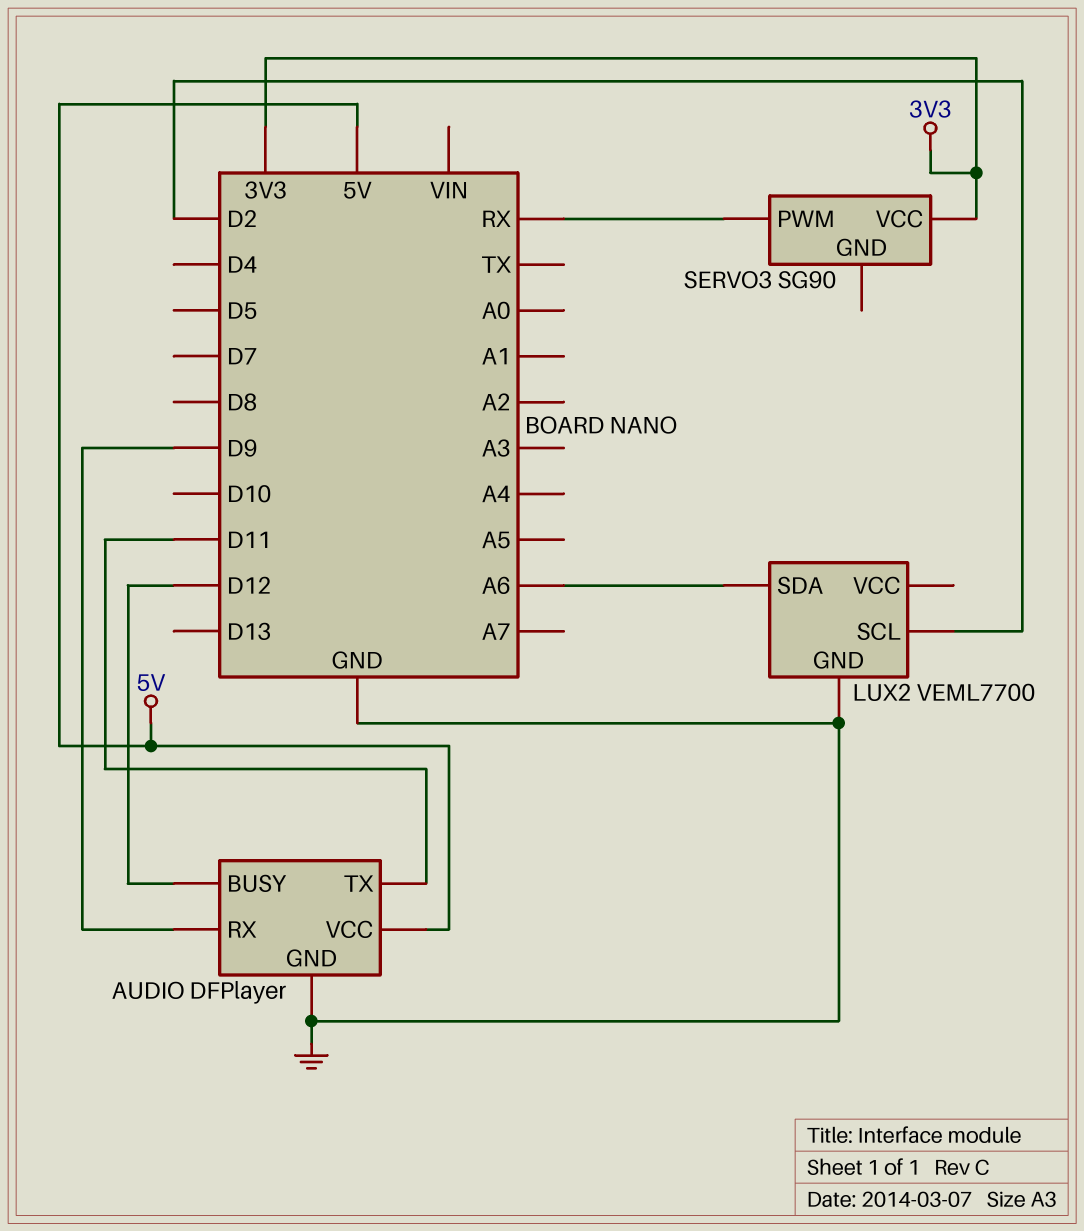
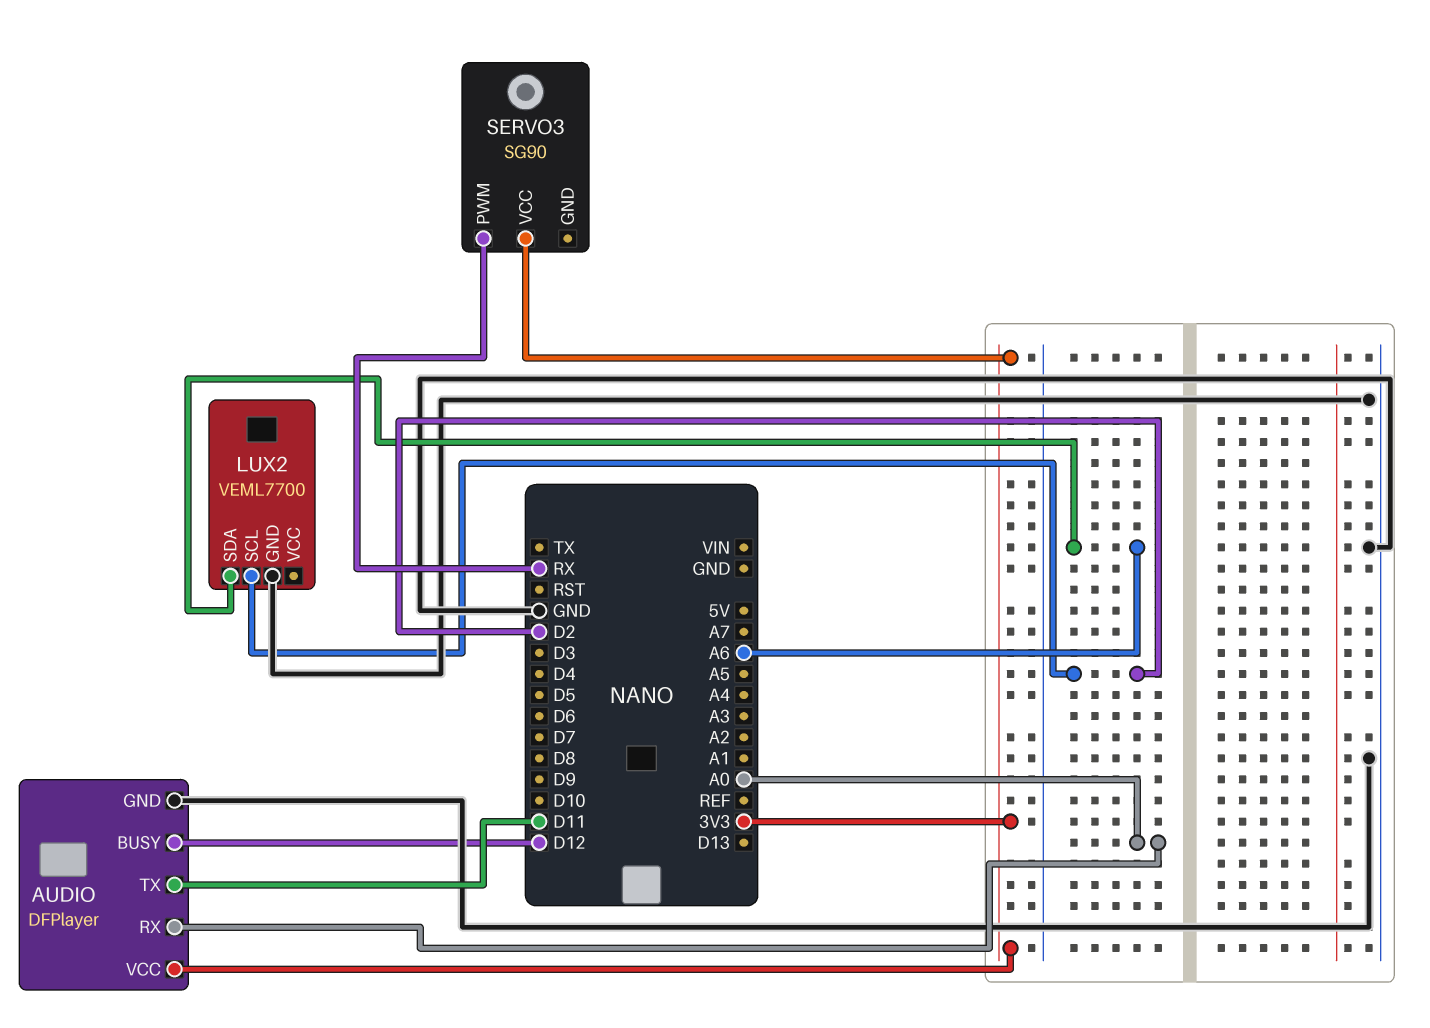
AUDIO pin RX: D9 -> A0
AUDIO pin VCC: 5V -> 3V3

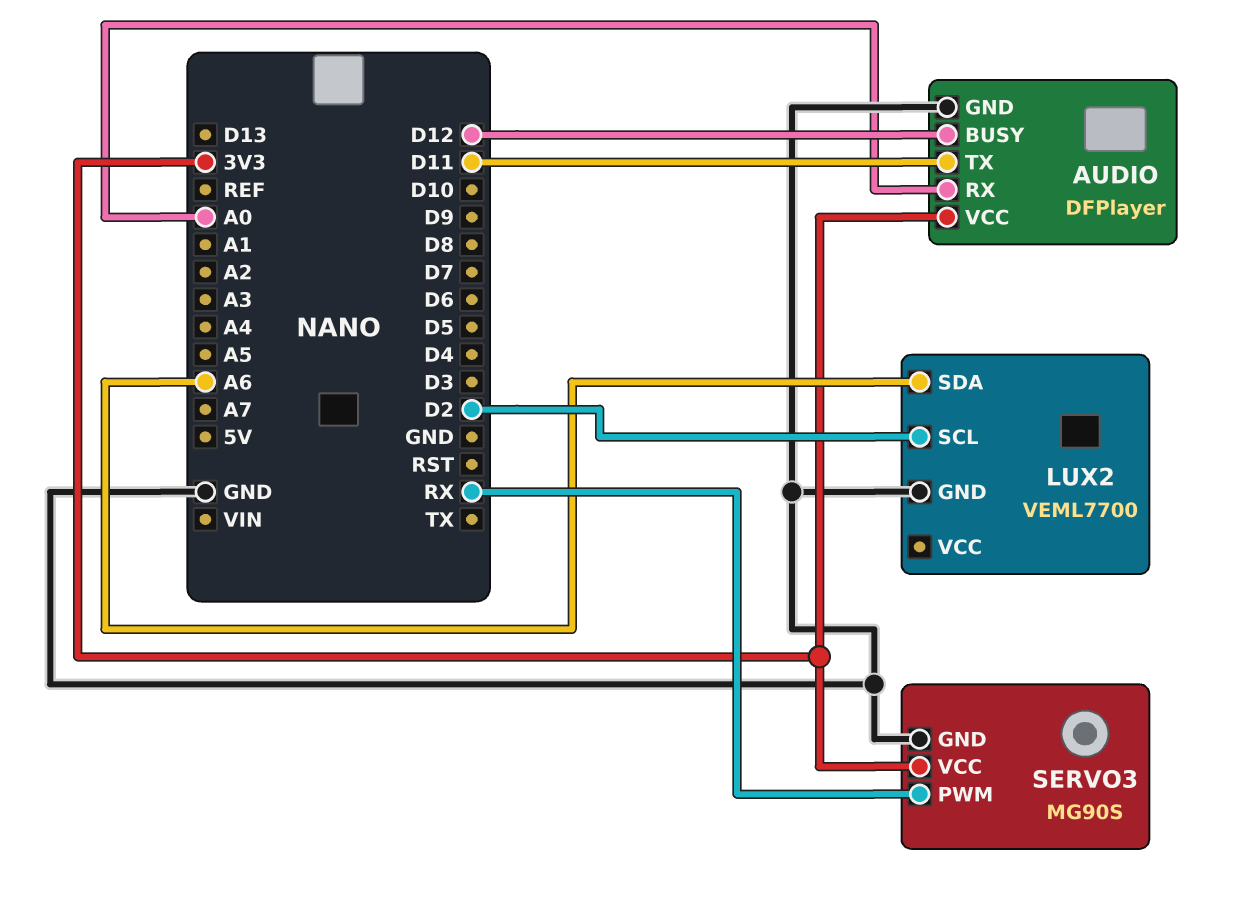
SERVO3: SG90 -> MG90S
SERVO3 pin GND: none -> GND

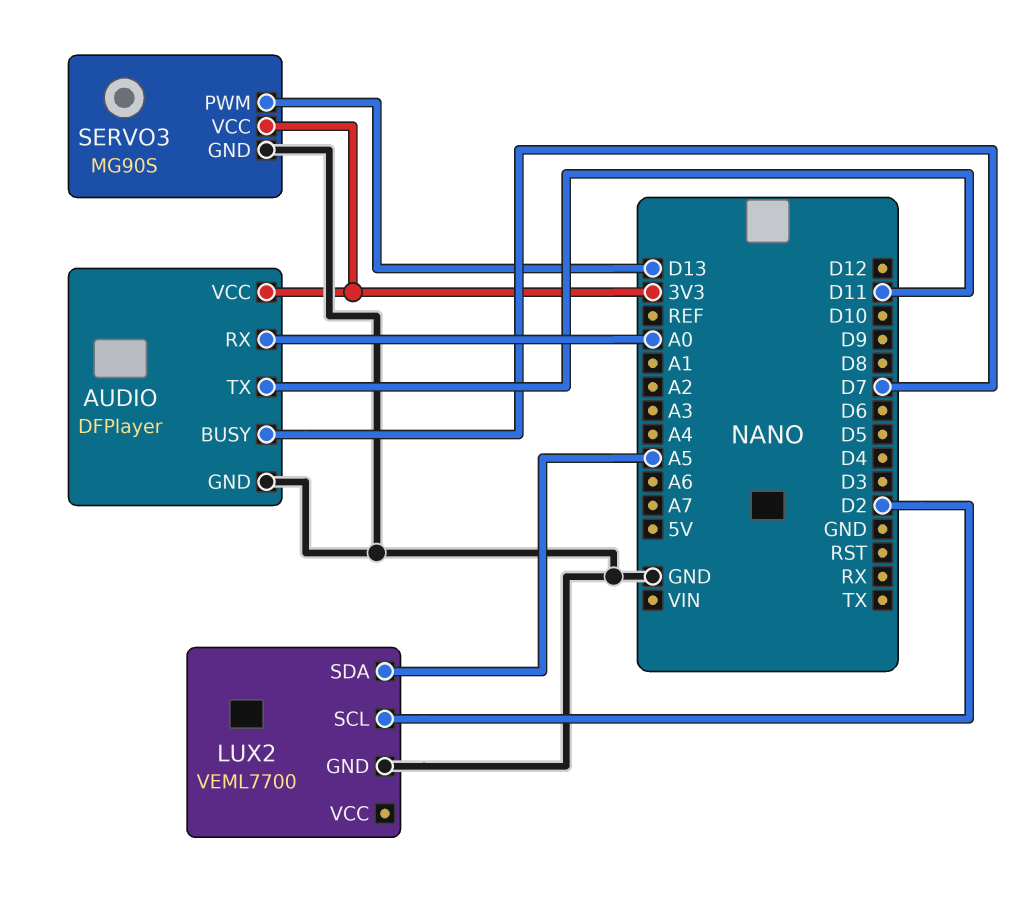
AUDIO pin BUSY: D12 -> D7
LUX2 pin SDA: A6 -> A5
SERVO3 pin PWM: RX -> D13

